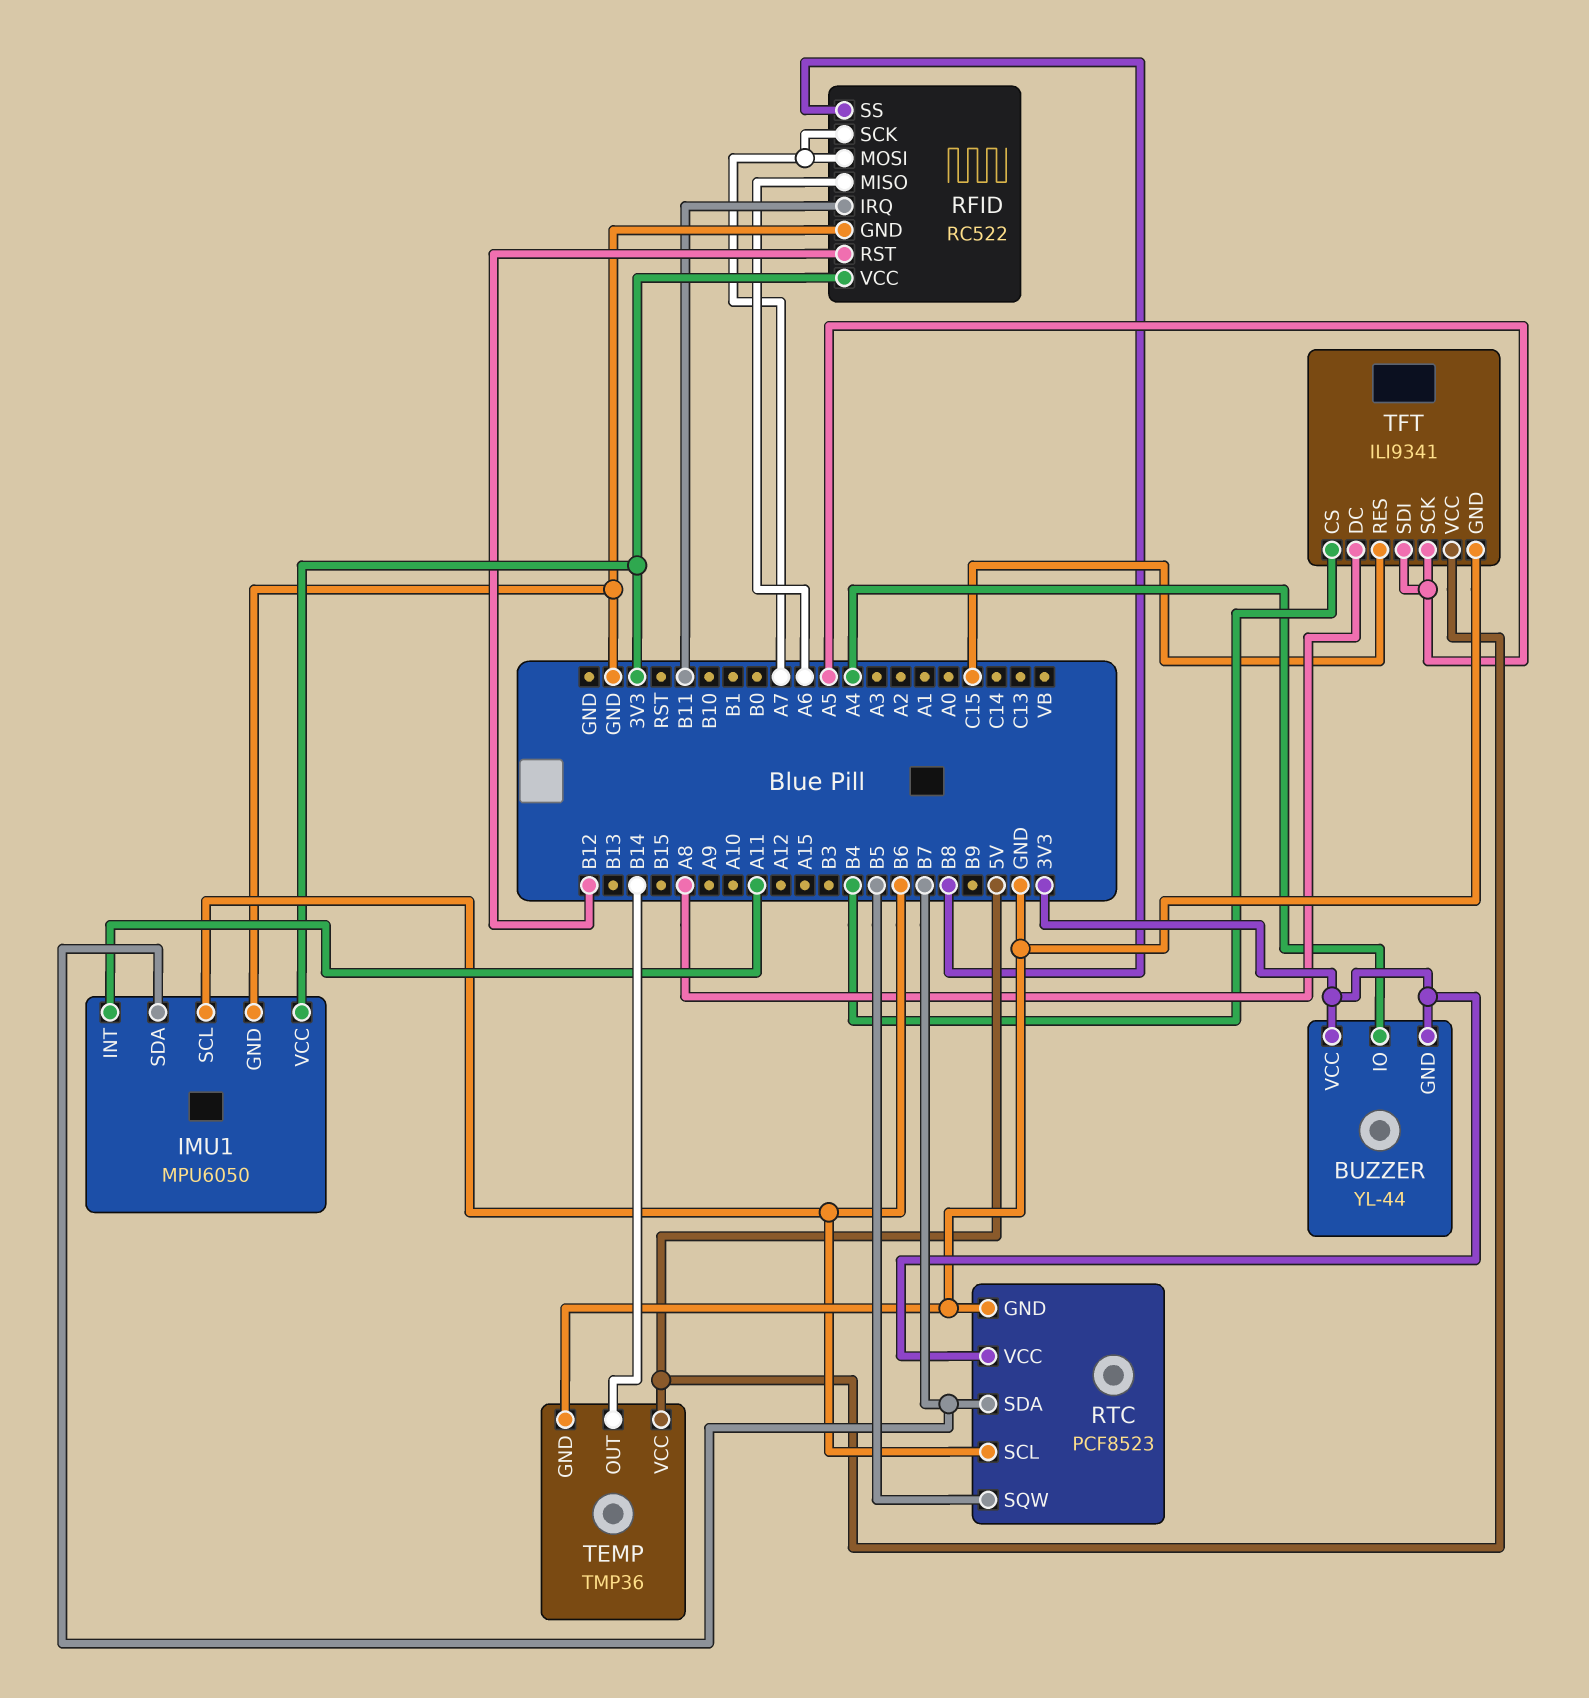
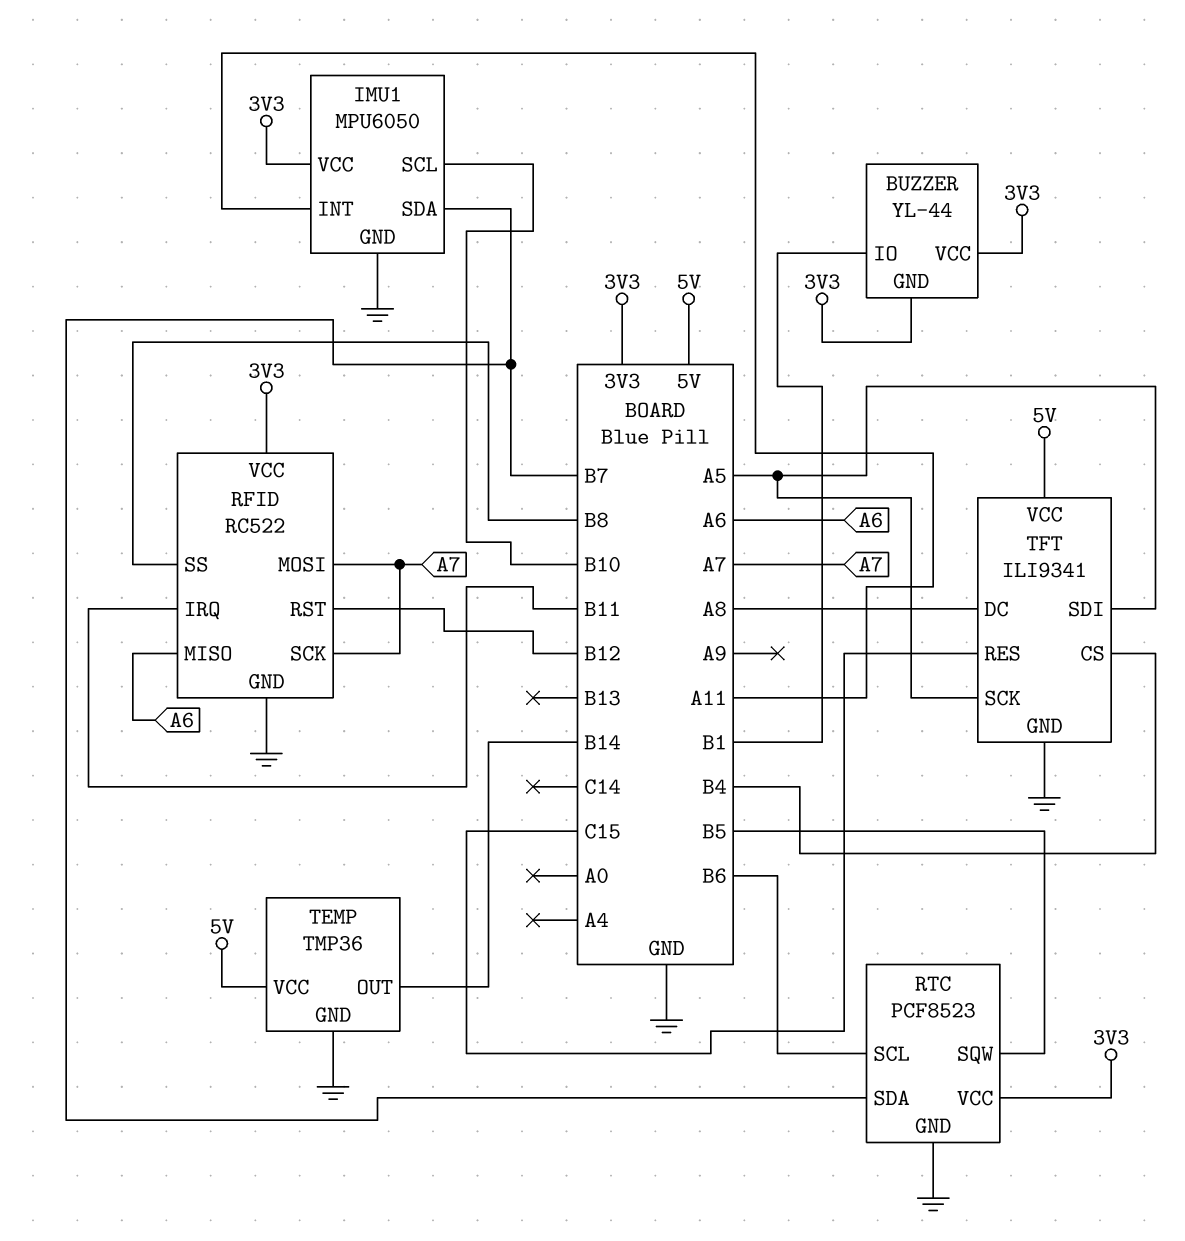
BUZZER pin IO: A4 -> B1
IMU1 pin SCL: B6 -> B10

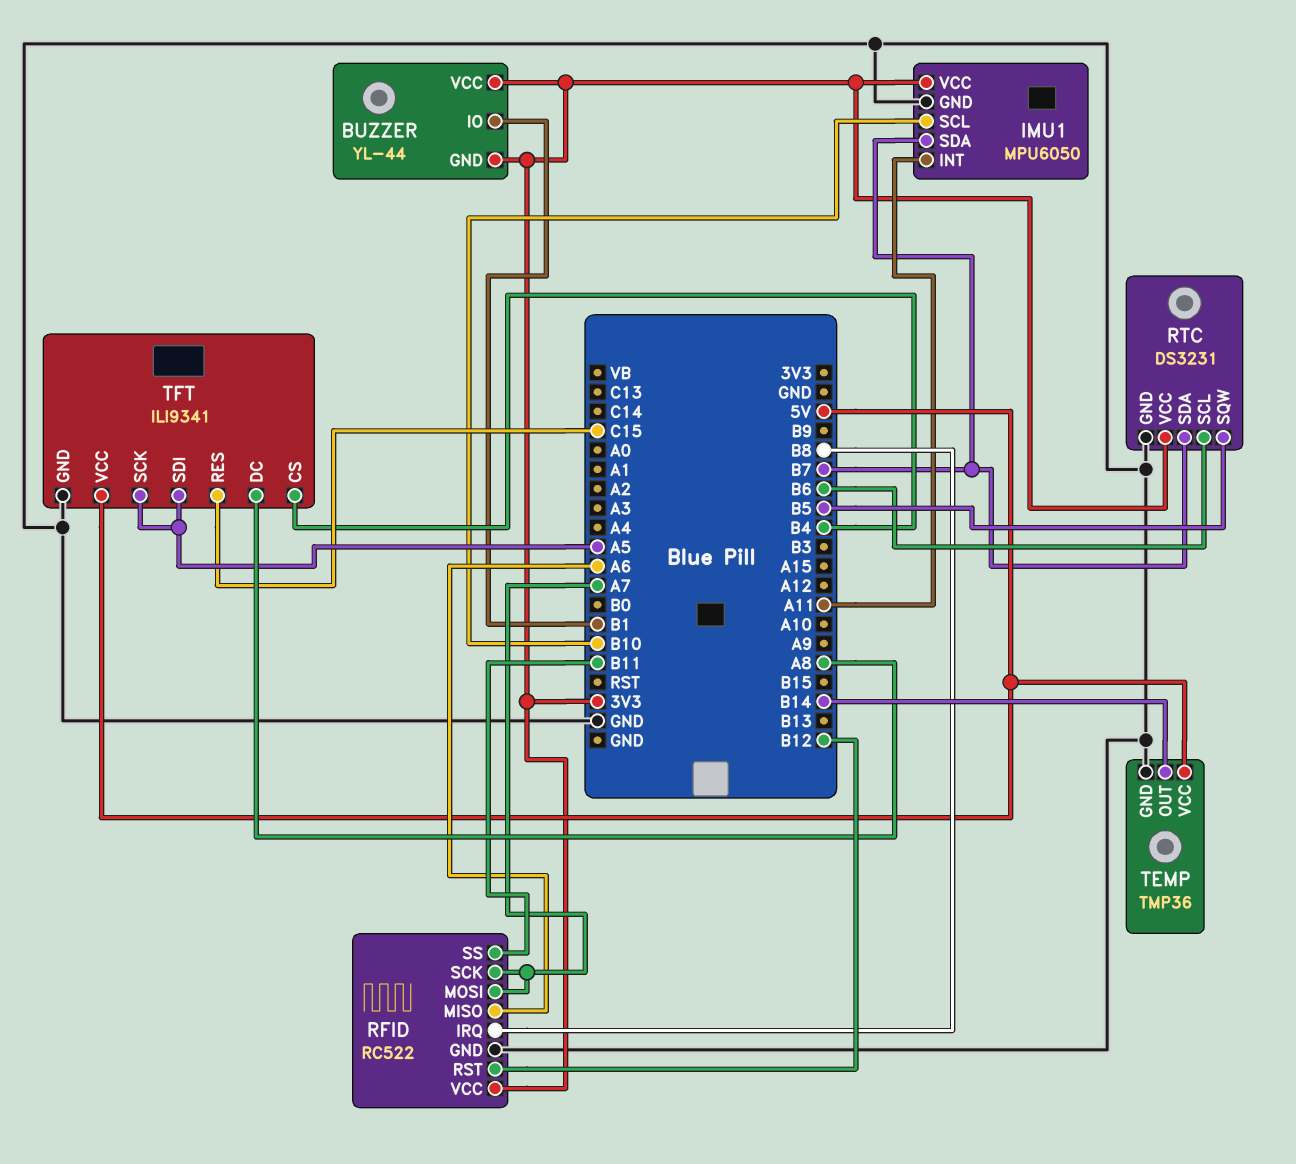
RFID pin IRQ: B11 -> B8
RFID pin SS: B8 -> B11
RTC: PCF8523 -> DS3231

